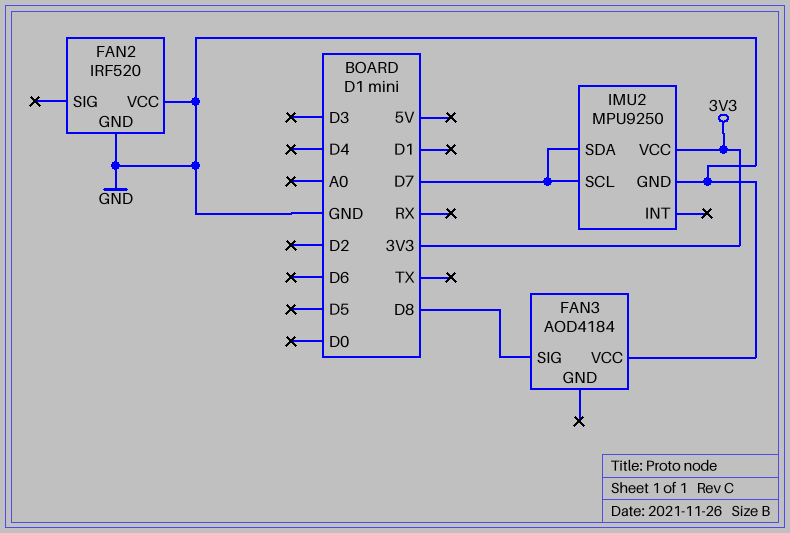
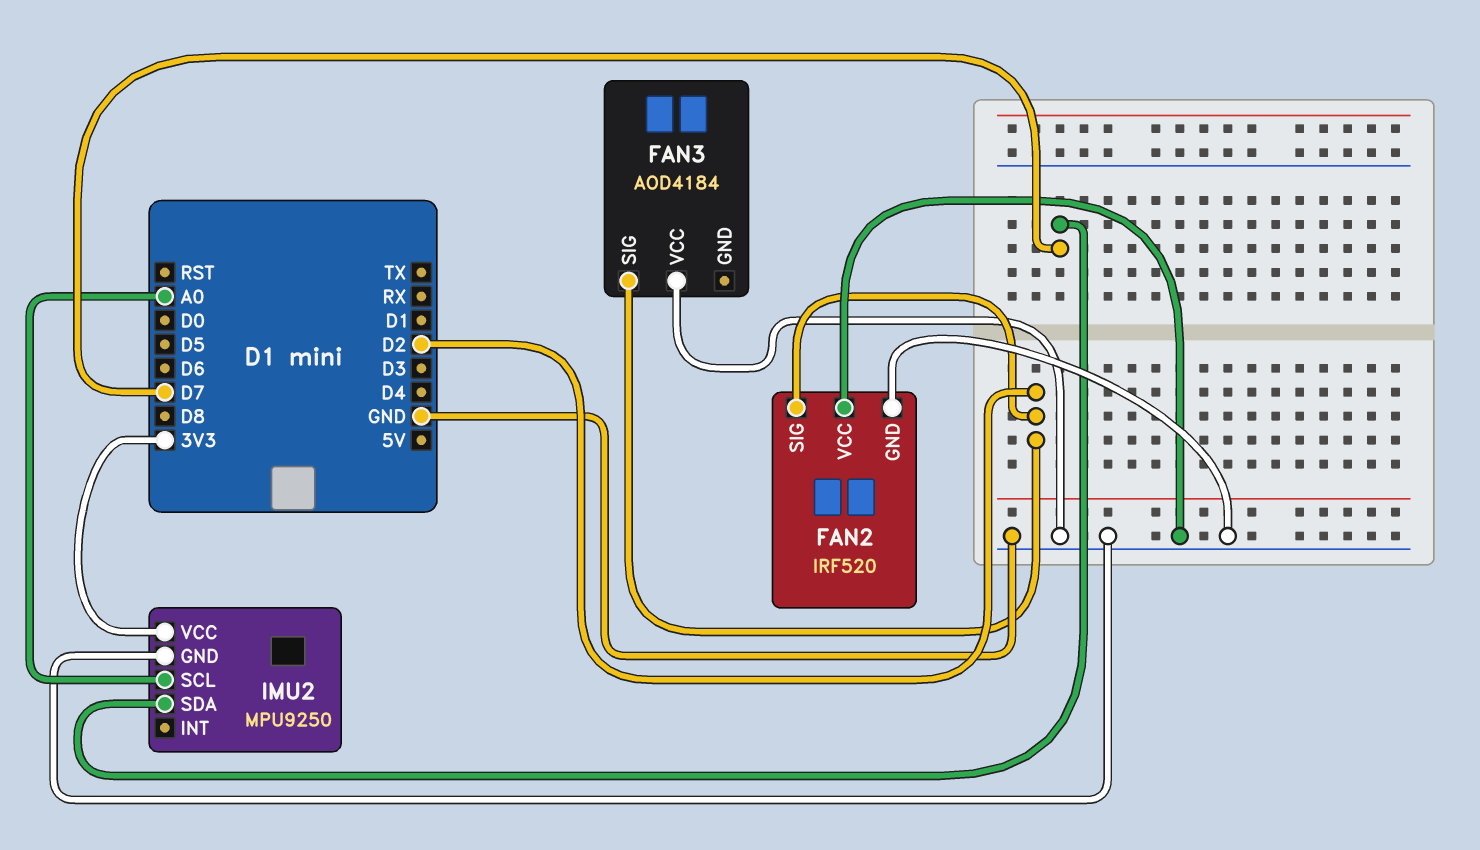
FAN2 pin SIG: none -> D2
FAN3 pin SIG: D8 -> D2
IMU2 pin SCL: D7 -> A0

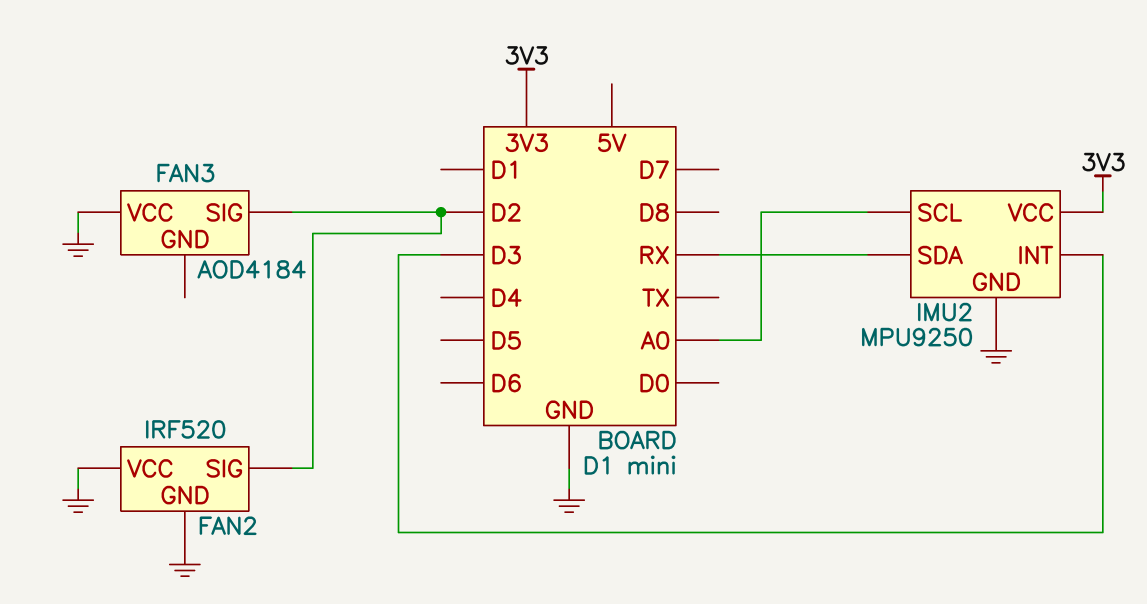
IMU2 pin INT: none -> D3
IMU2 pin SDA: D7 -> RX

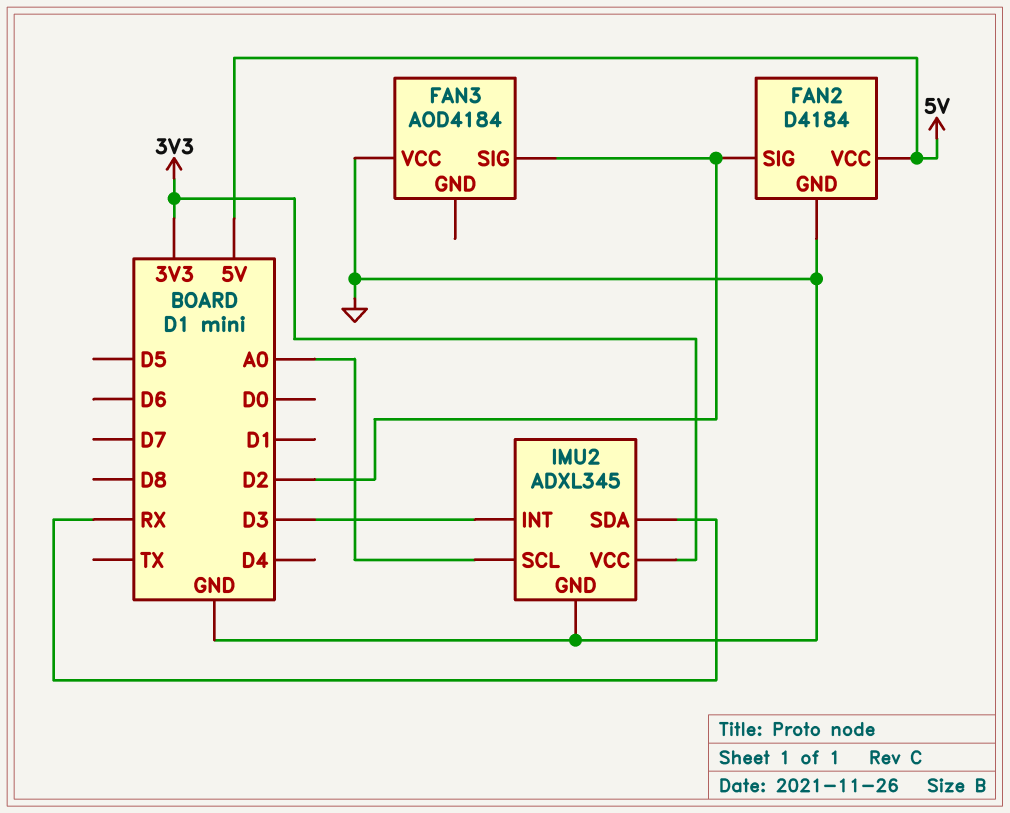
FAN2: IRF520 -> D4184
FAN2 pin VCC: GND -> 5V
IMU2: MPU9250 -> ADXL345

